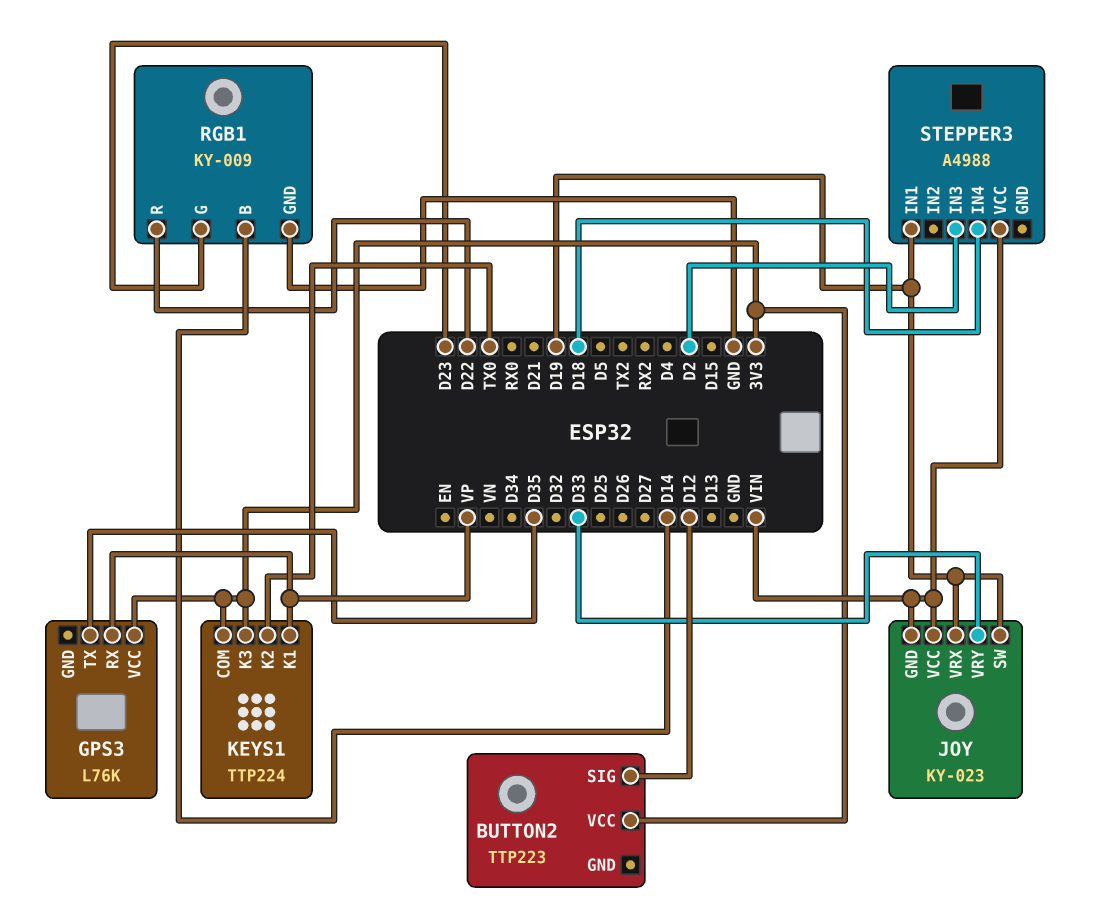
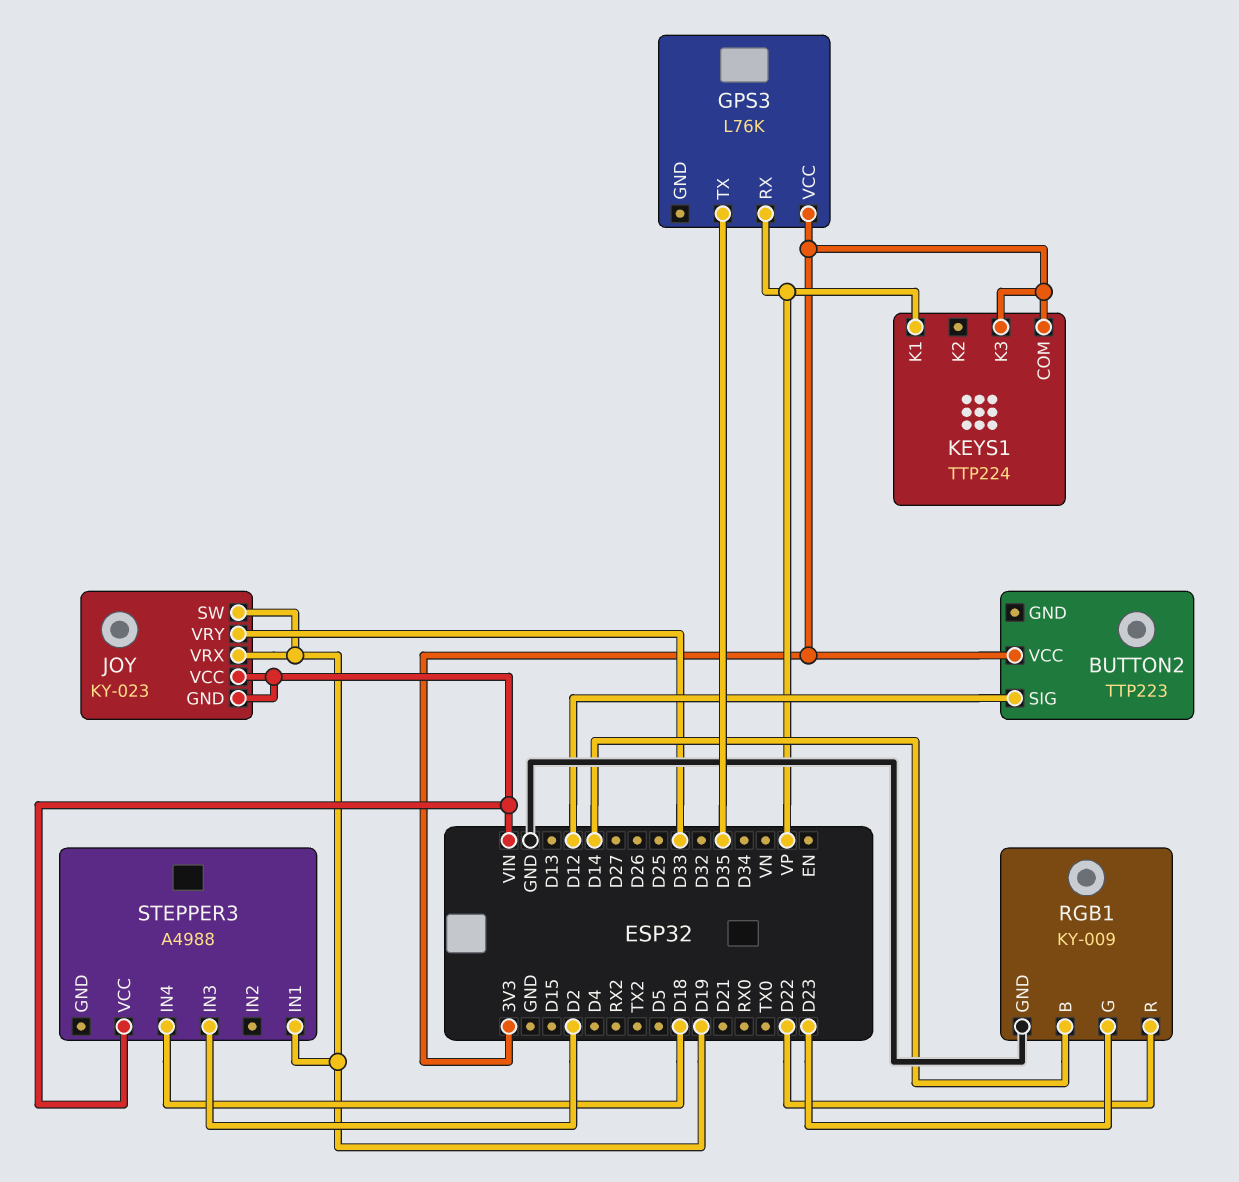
KEYS1 pin K2: TX0 -> none

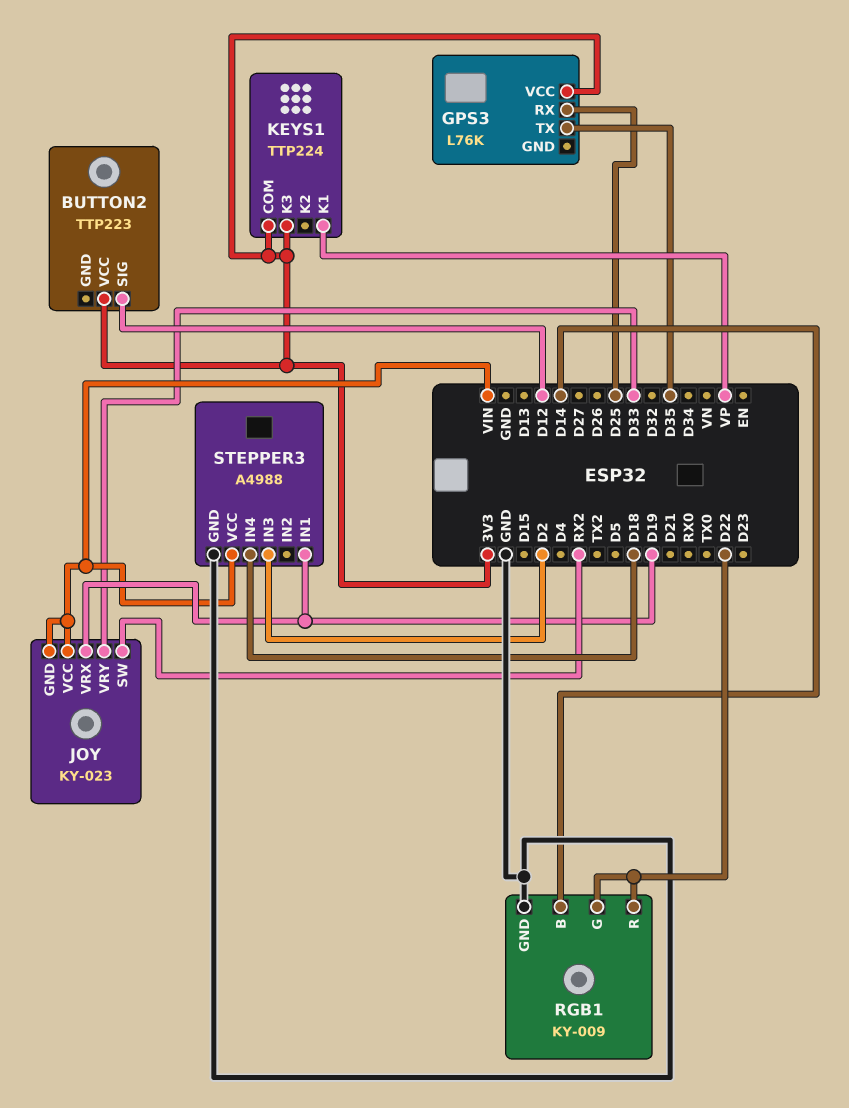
GPS3 pin RX: VP -> D25
JOY pin SW: D19 -> RX2
RGB1 pin G: D23 -> D22
STEPPER3 pin GND: none -> GND

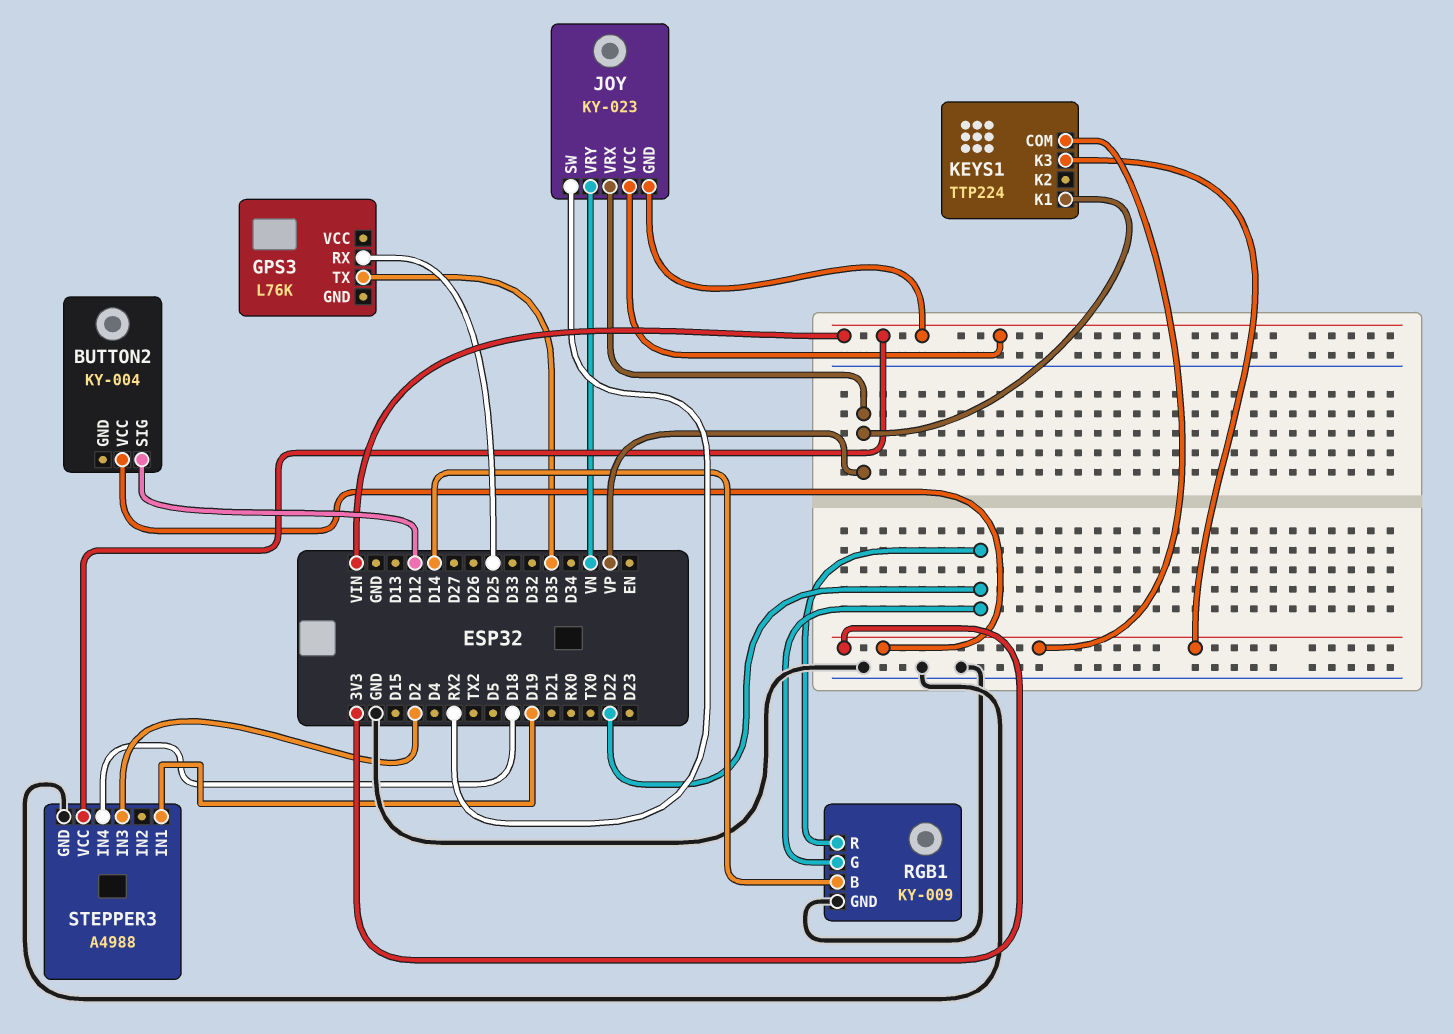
BUTTON2: TTP223 -> KY-004
GPS3 pin VCC: 3V3 -> none
JOY pin VRX: D19 -> VP
JOY pin VRY: D33 -> VN

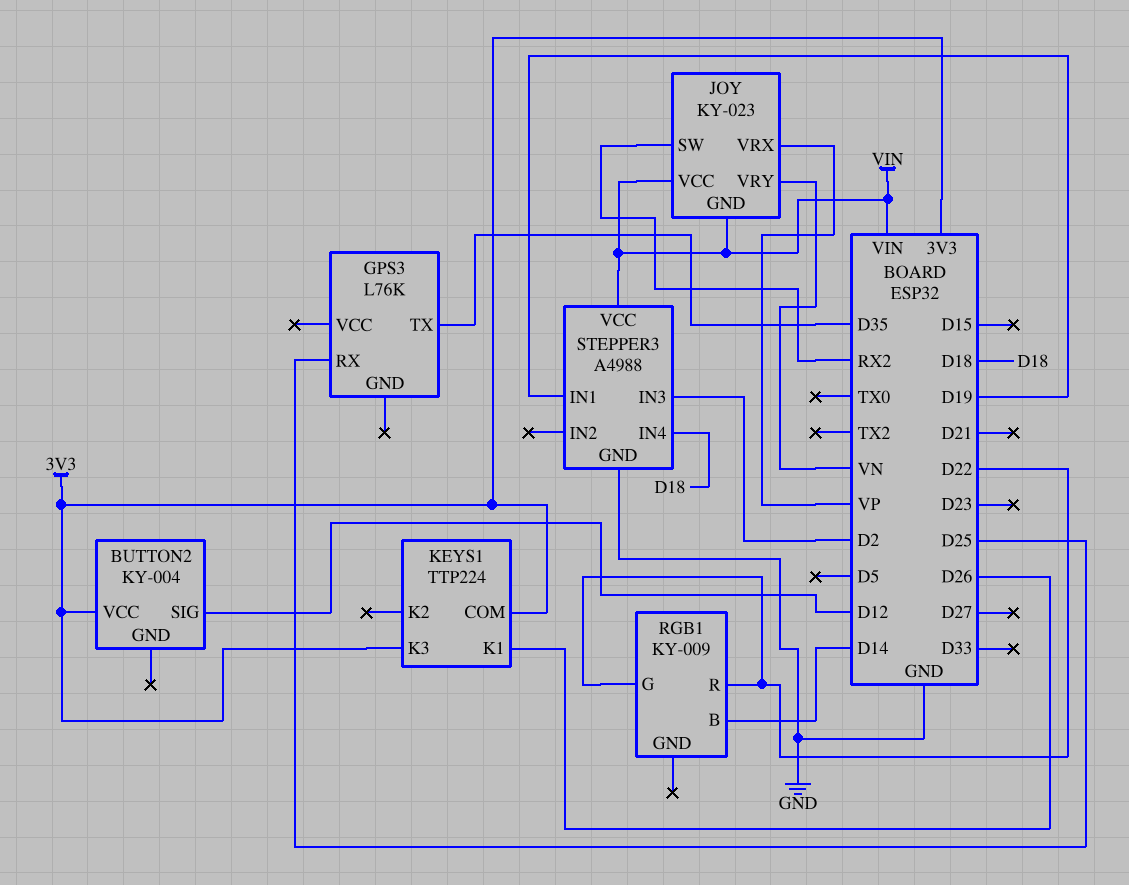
KEYS1 pin K1: VP -> D26
RGB1 pin GND: GND -> none

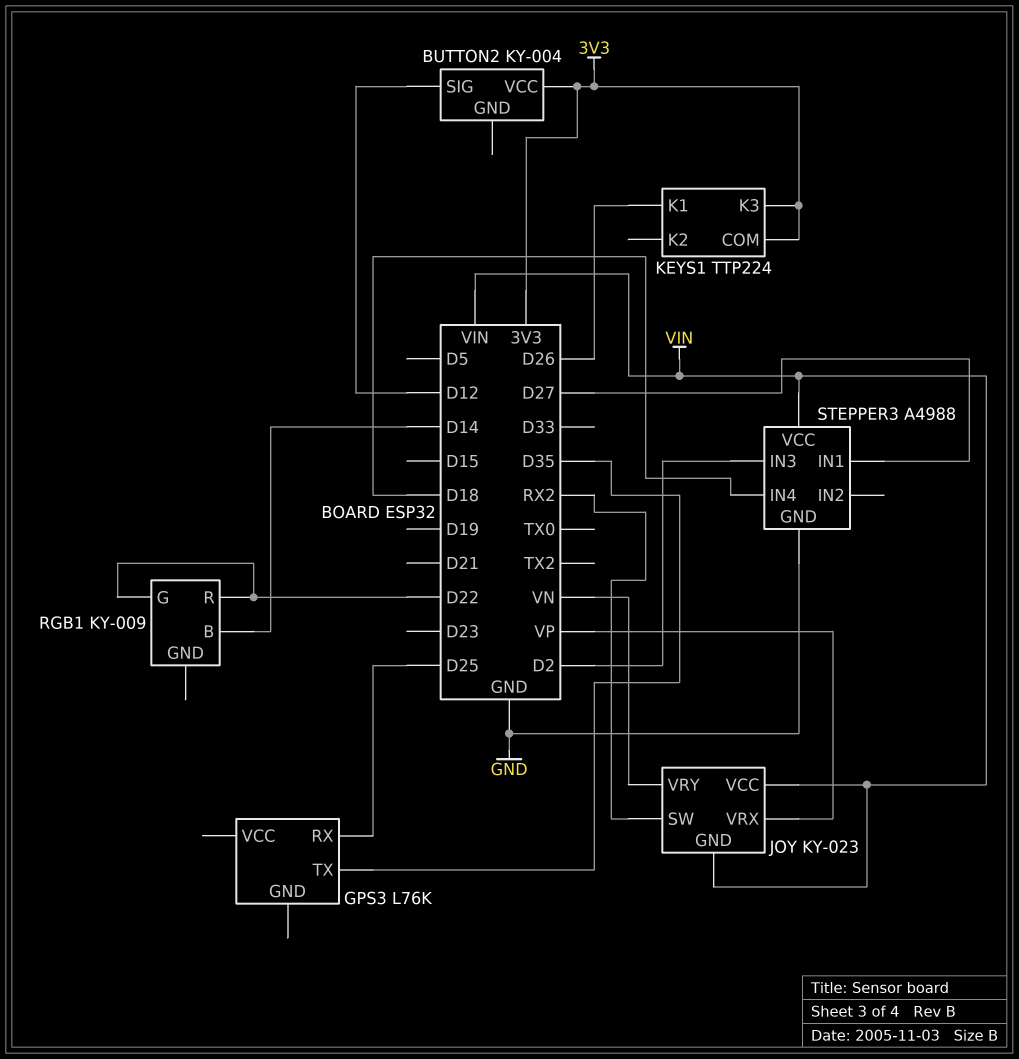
STEPPER3 pin IN1: D19 -> D27

